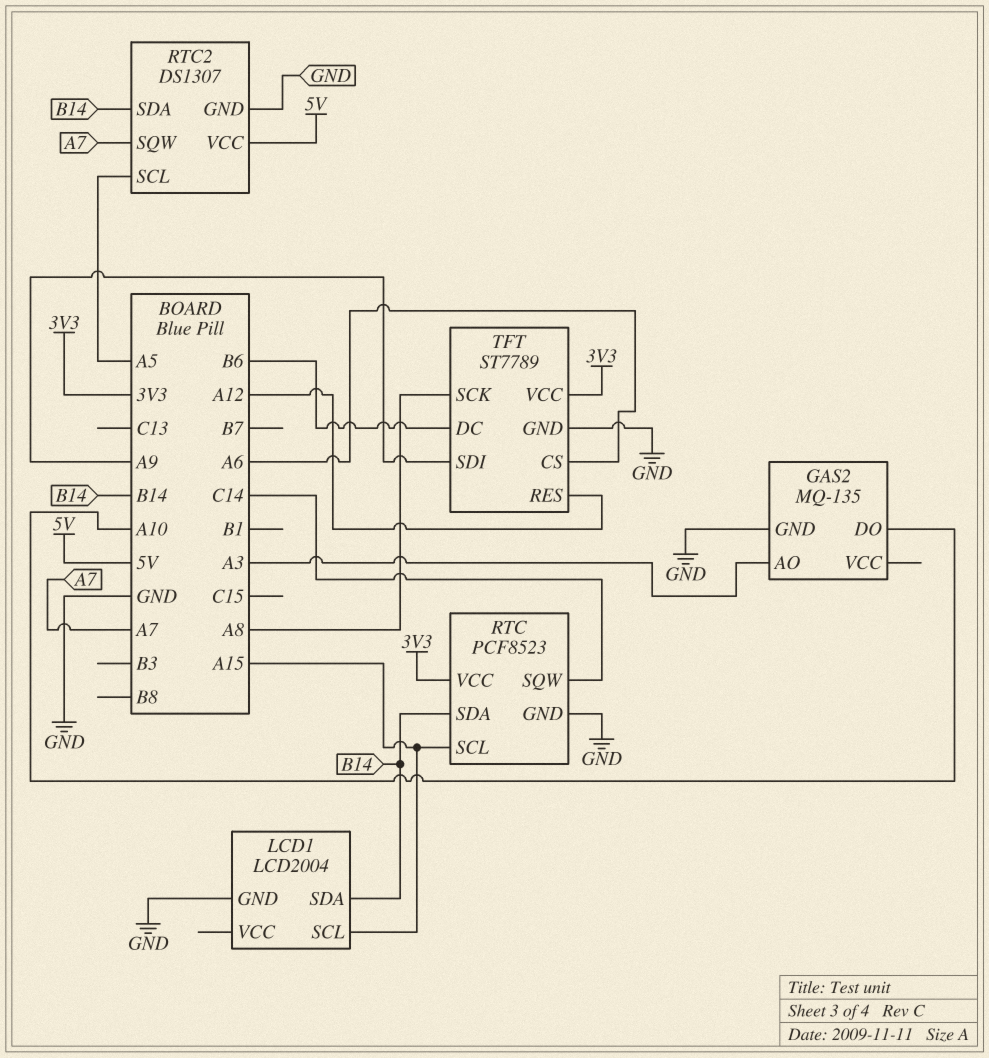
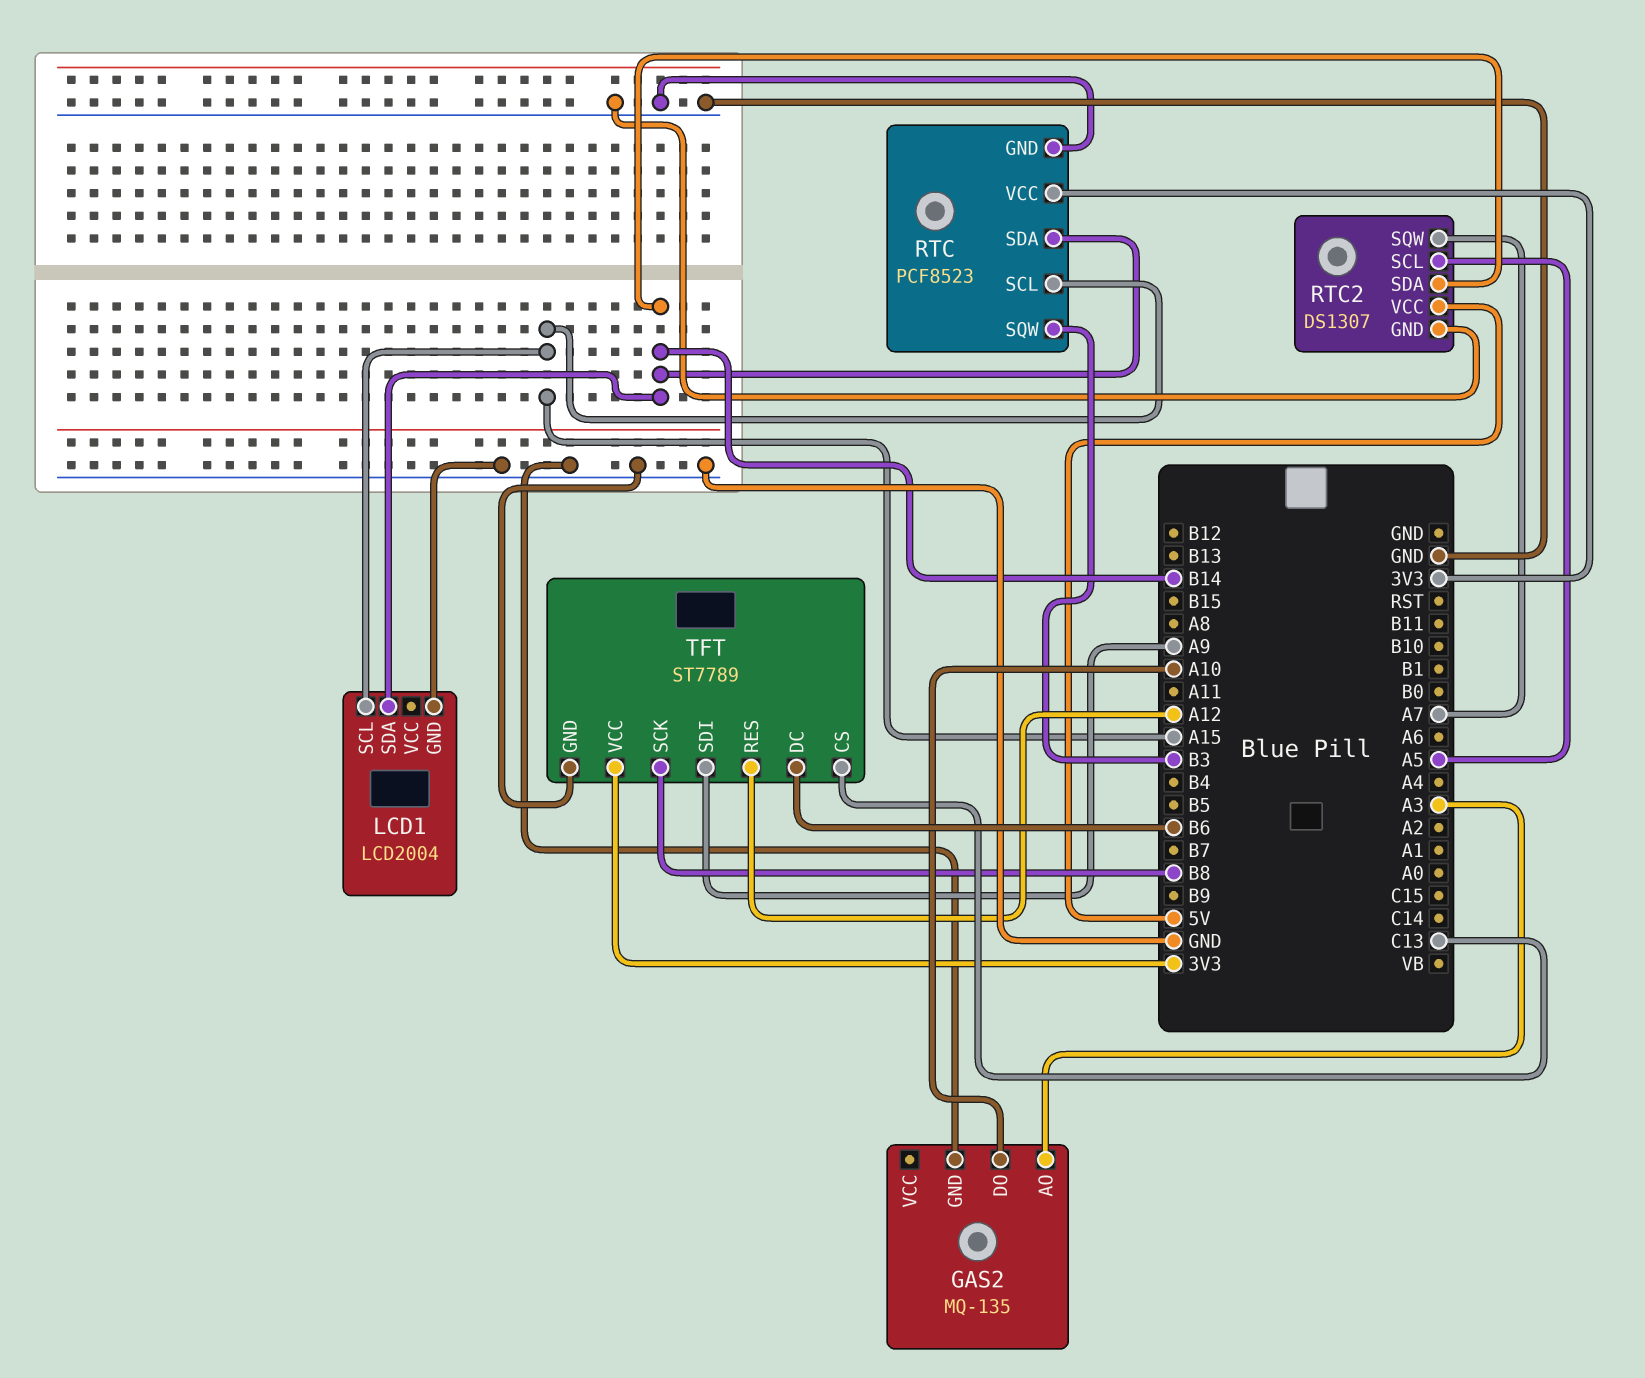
RTC pin SQW: C14 -> B3
TFT pin CS: A6 -> C13
TFT pin SCK: A8 -> B8

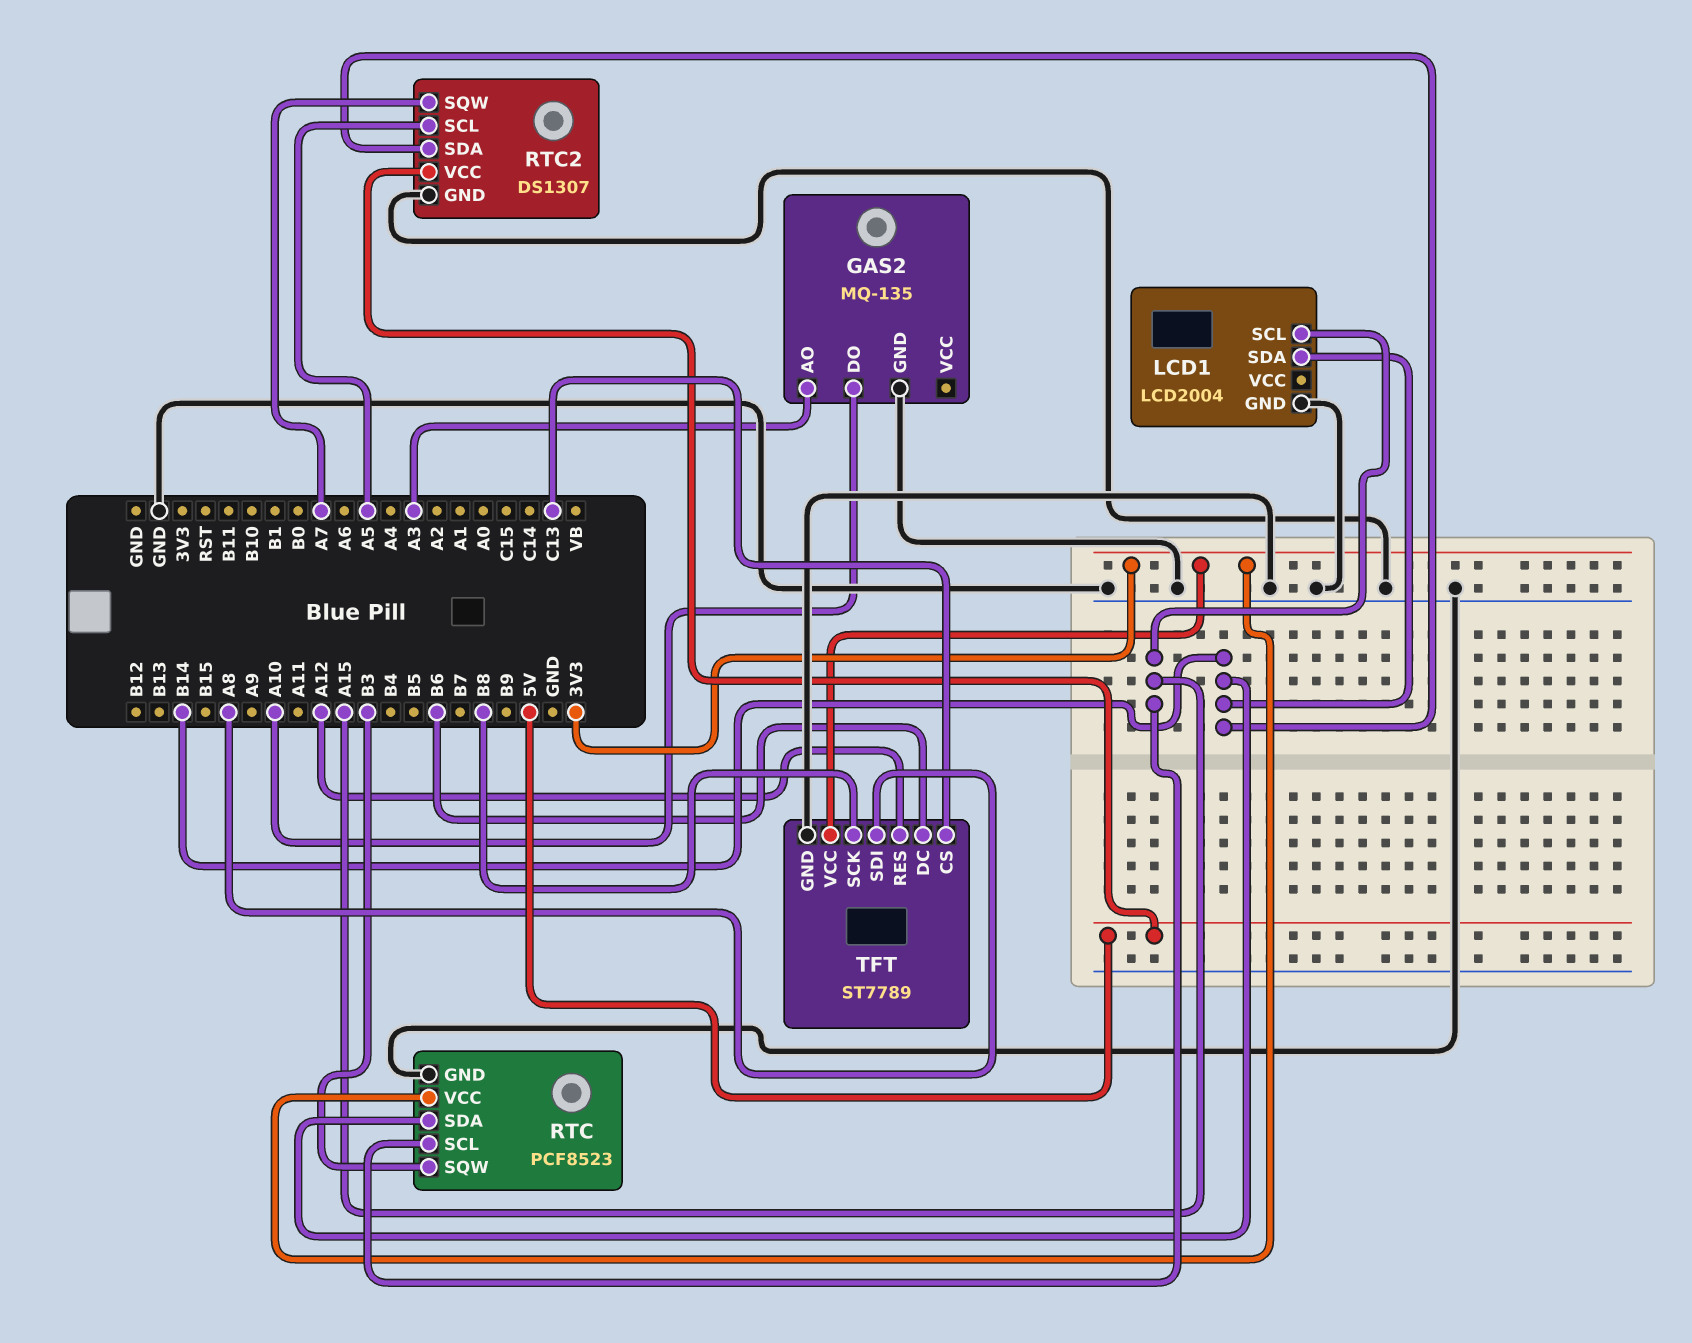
TFT pin SDI: A9 -> A8

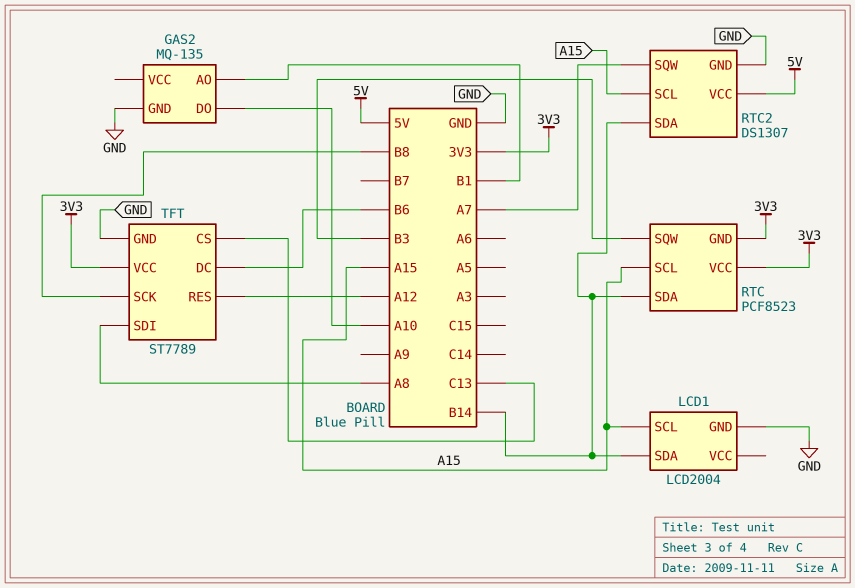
GAS2 pin AO: A3 -> B1
RTC pin GND: GND -> 3V3
RTC2 pin SCL: A5 -> A15

